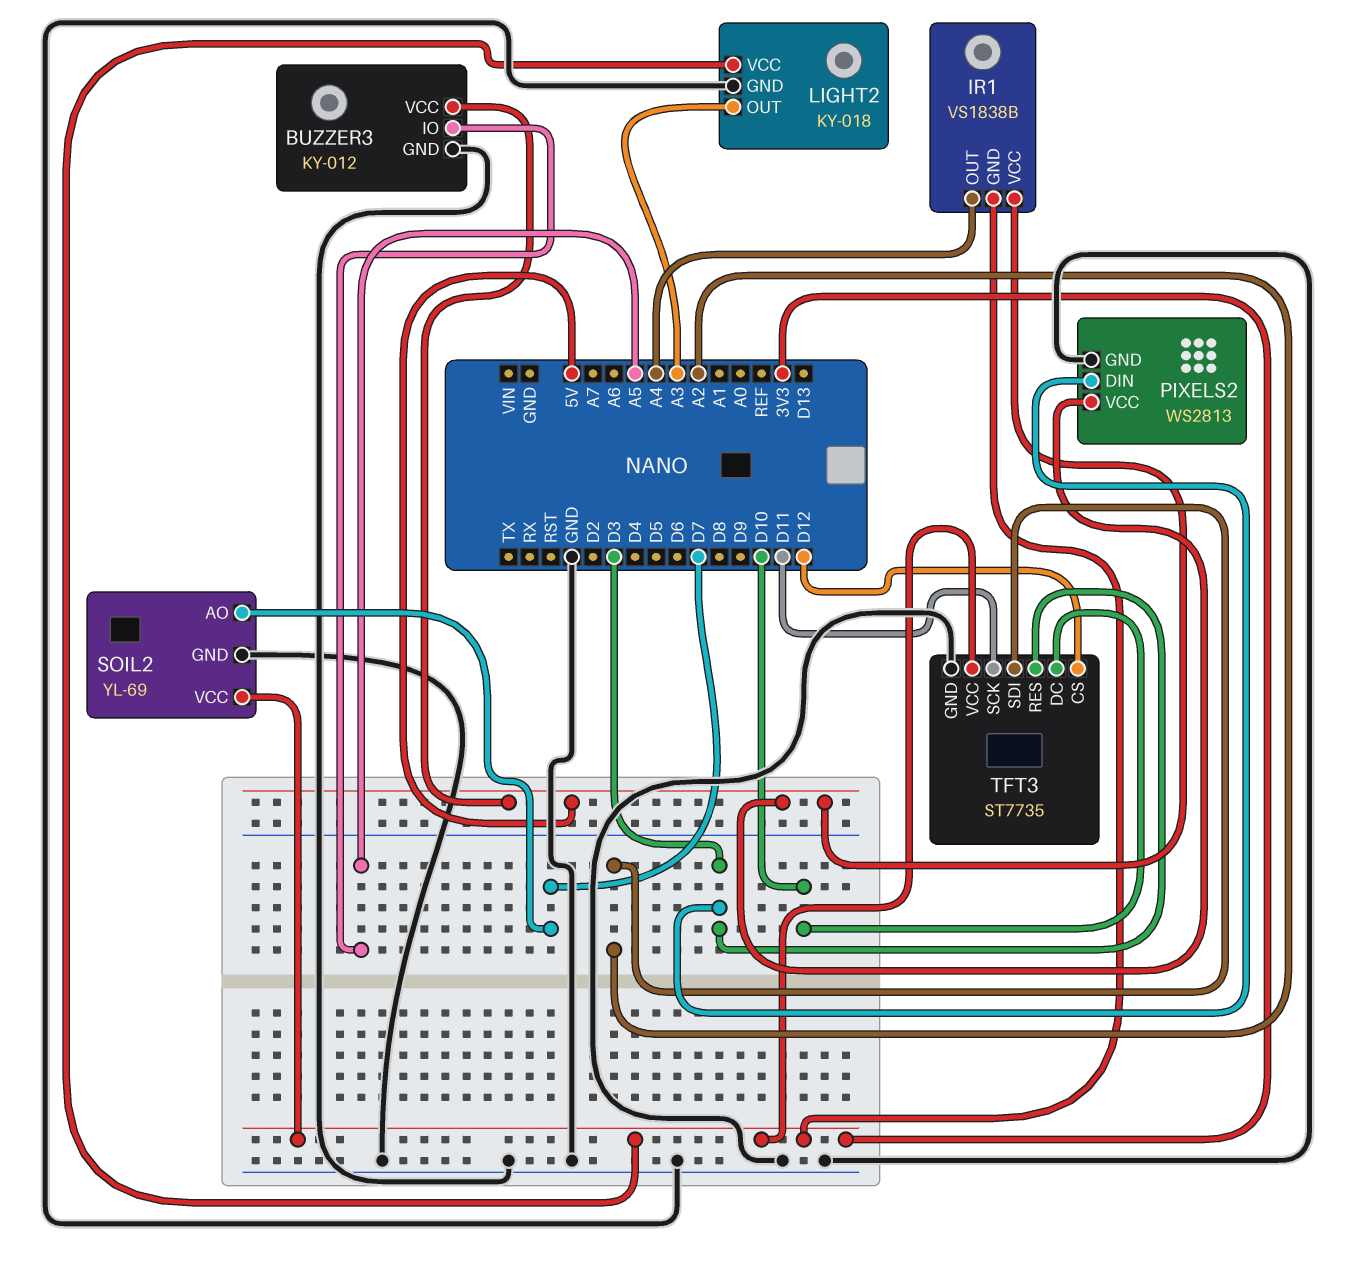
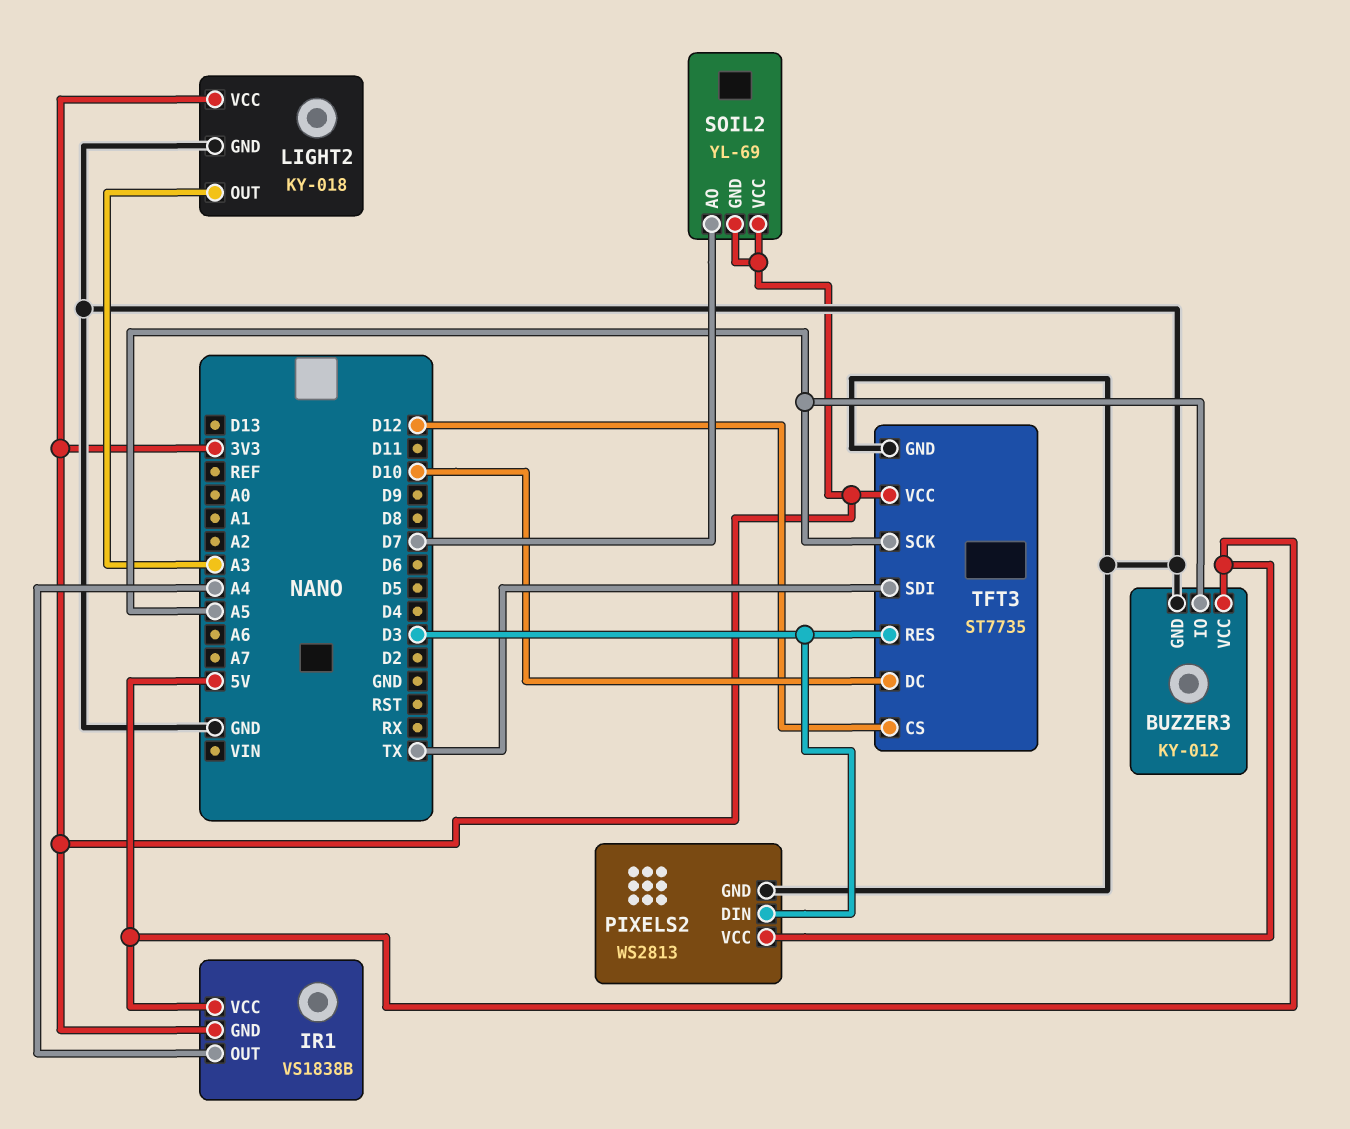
SOIL2 pin GND: GND -> 3V3
TFT3 pin SCK: D11 -> A5
TFT3 pin SDI: A2 -> TX

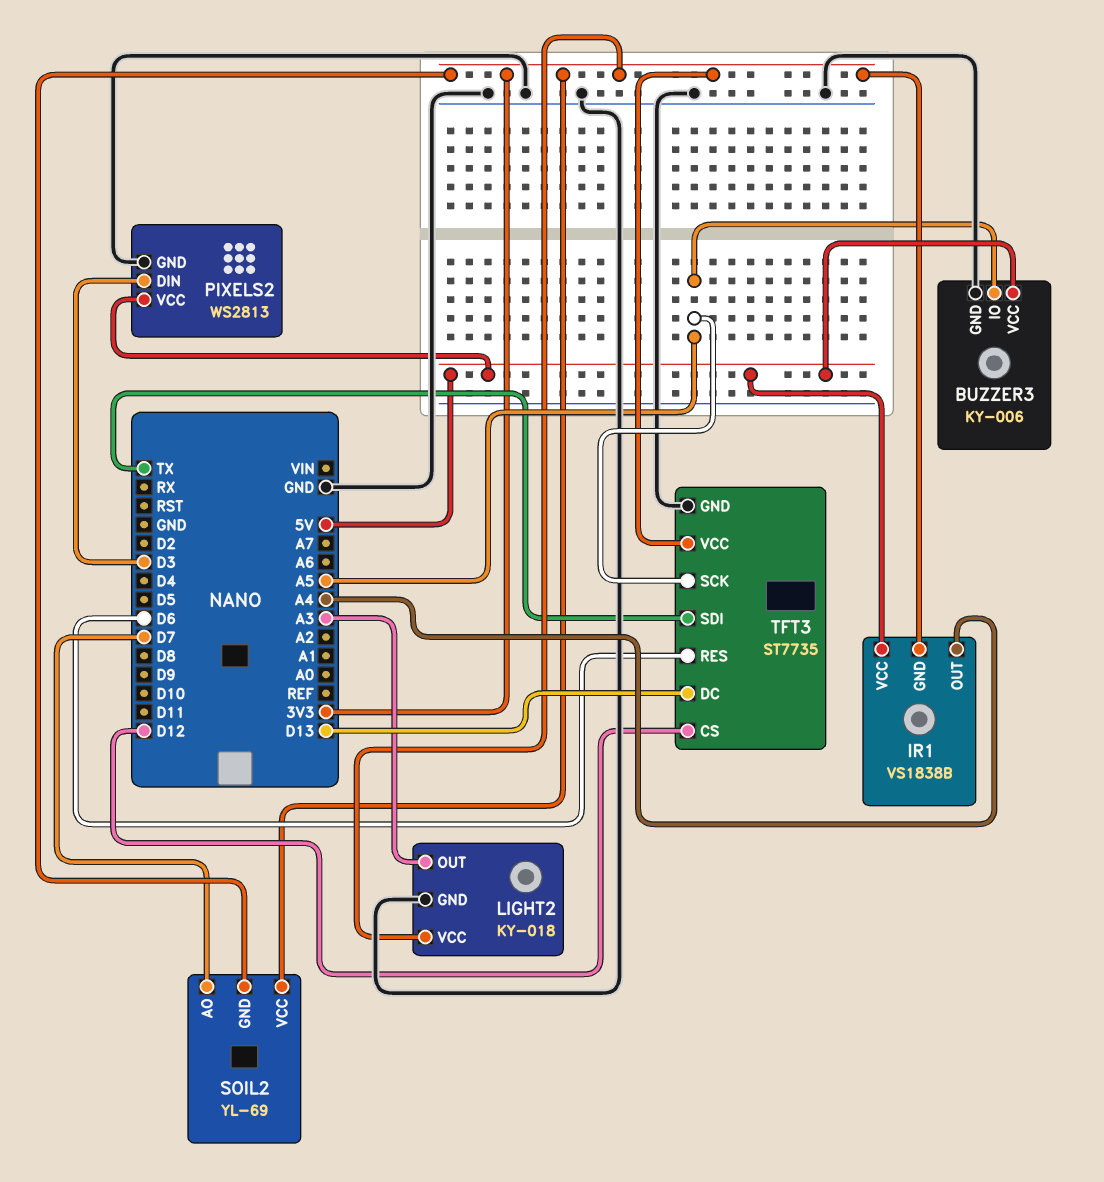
BUZZER3: KY-012 -> KY-006
TFT3 pin DC: D10 -> D13
TFT3 pin RES: D3 -> D6

